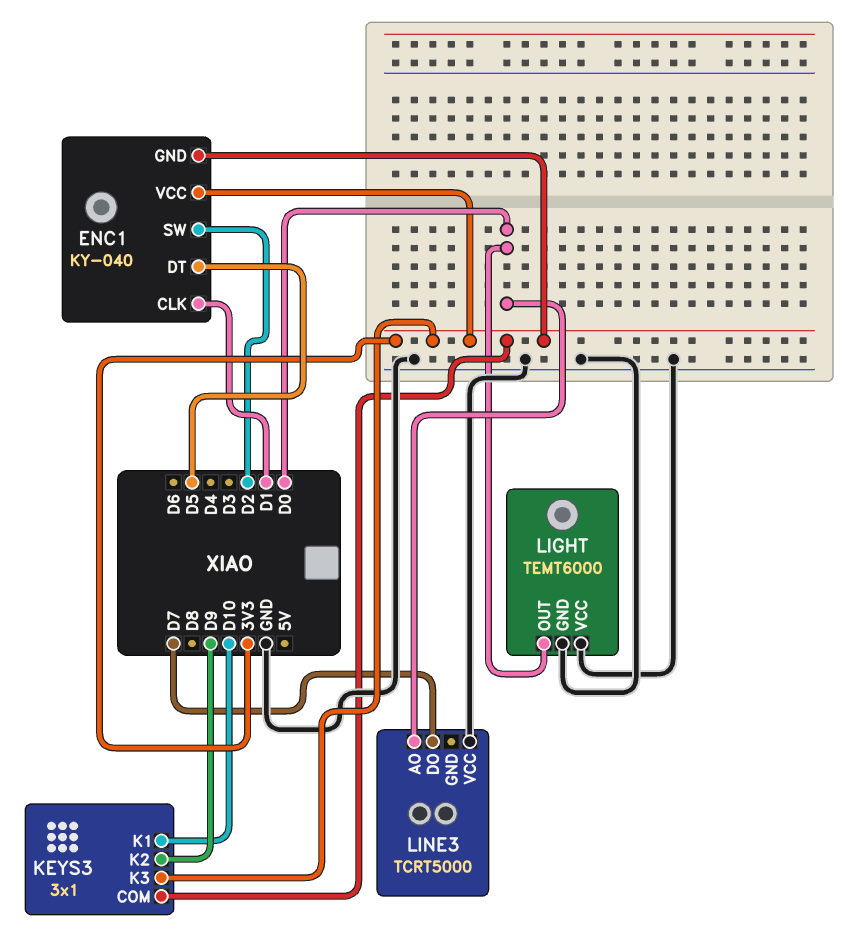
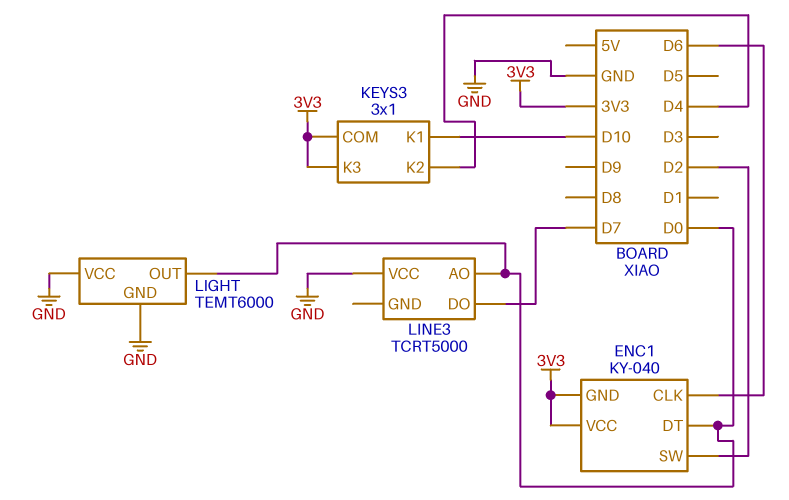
ENC1 pin CLK: D1 -> D6
ENC1 pin DT: D5 -> D0
KEYS3 pin K2: D9 -> D4

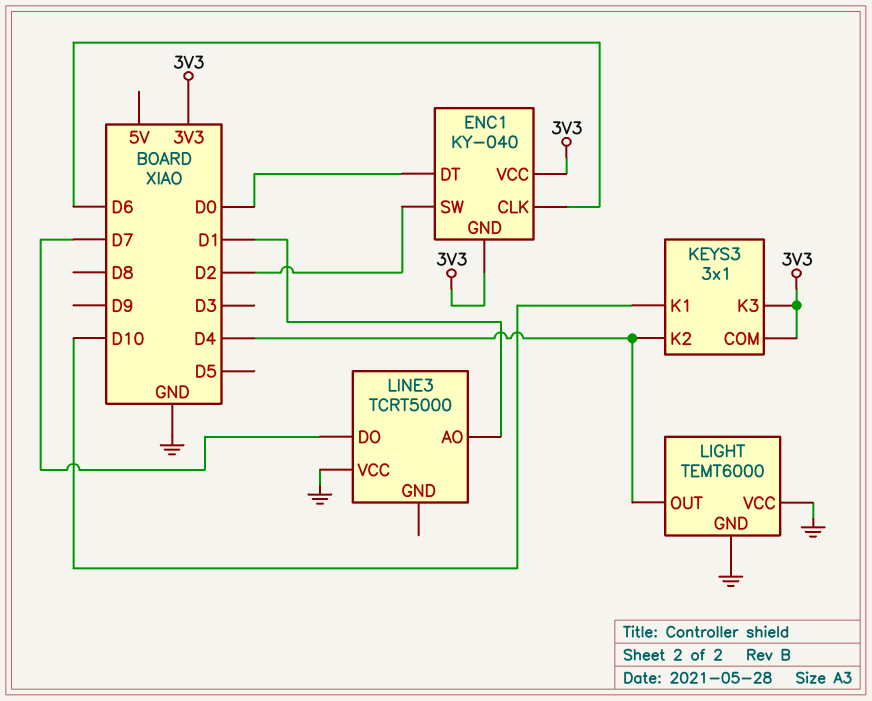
LIGHT pin OUT: D0 -> D4
LINE3 pin AO: D0 -> D1

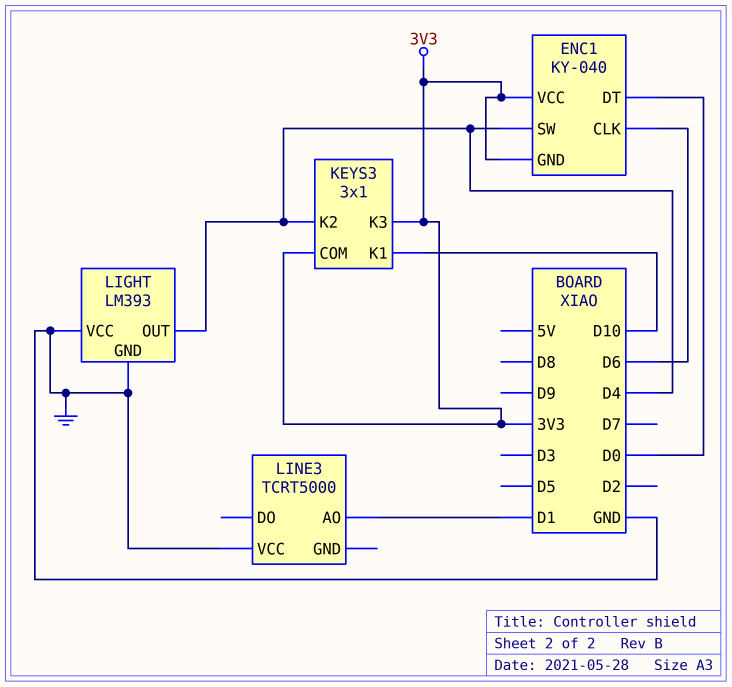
ENC1 pin SW: D2 -> D4
LIGHT: TEMT6000 -> LM393
LINE3 pin DO: D7 -> none

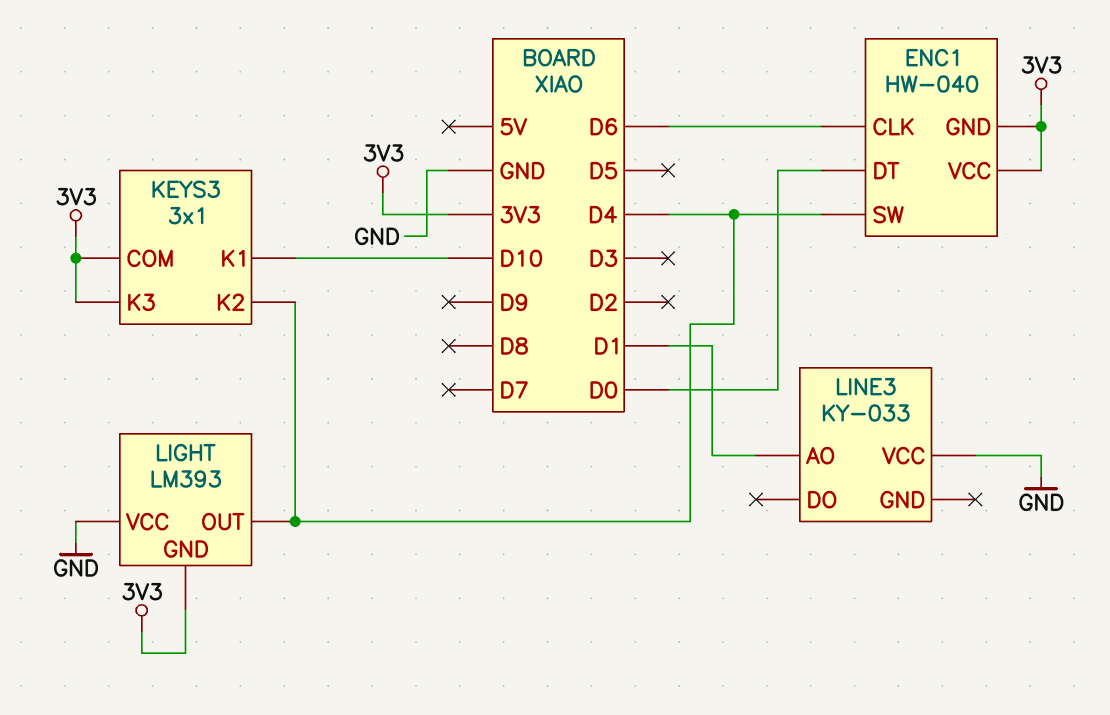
ENC1: KY-040 -> HW-040
LIGHT pin GND: GND -> 3V3
LINE3: TCRT5000 -> KY-033

